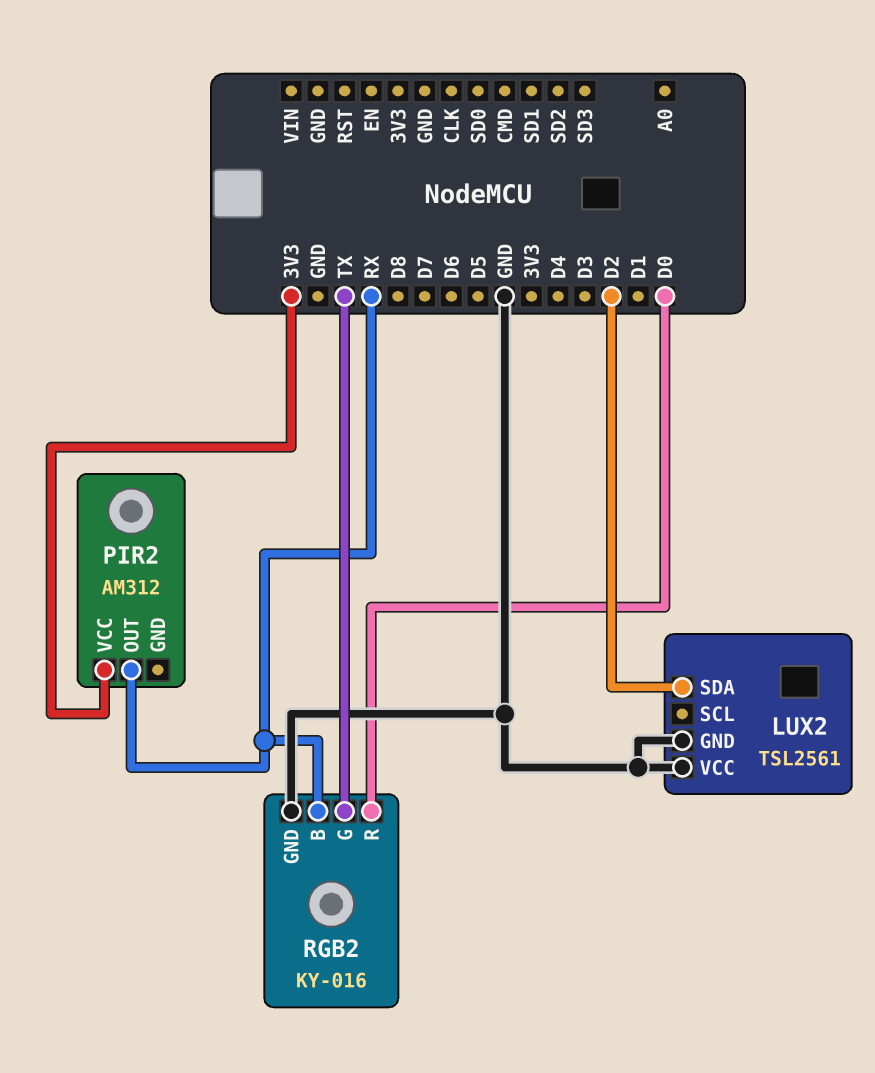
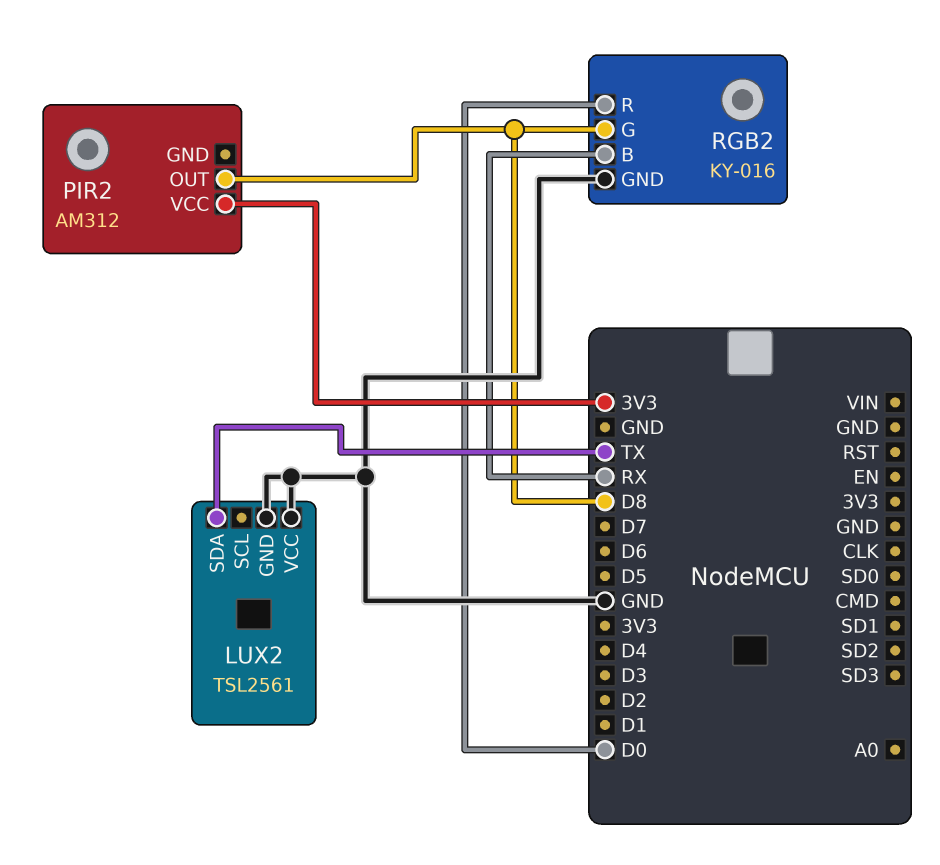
LUX2 pin SDA: D2 -> TX
PIR2 pin OUT: RX -> D8
RGB2 pin G: TX -> D8

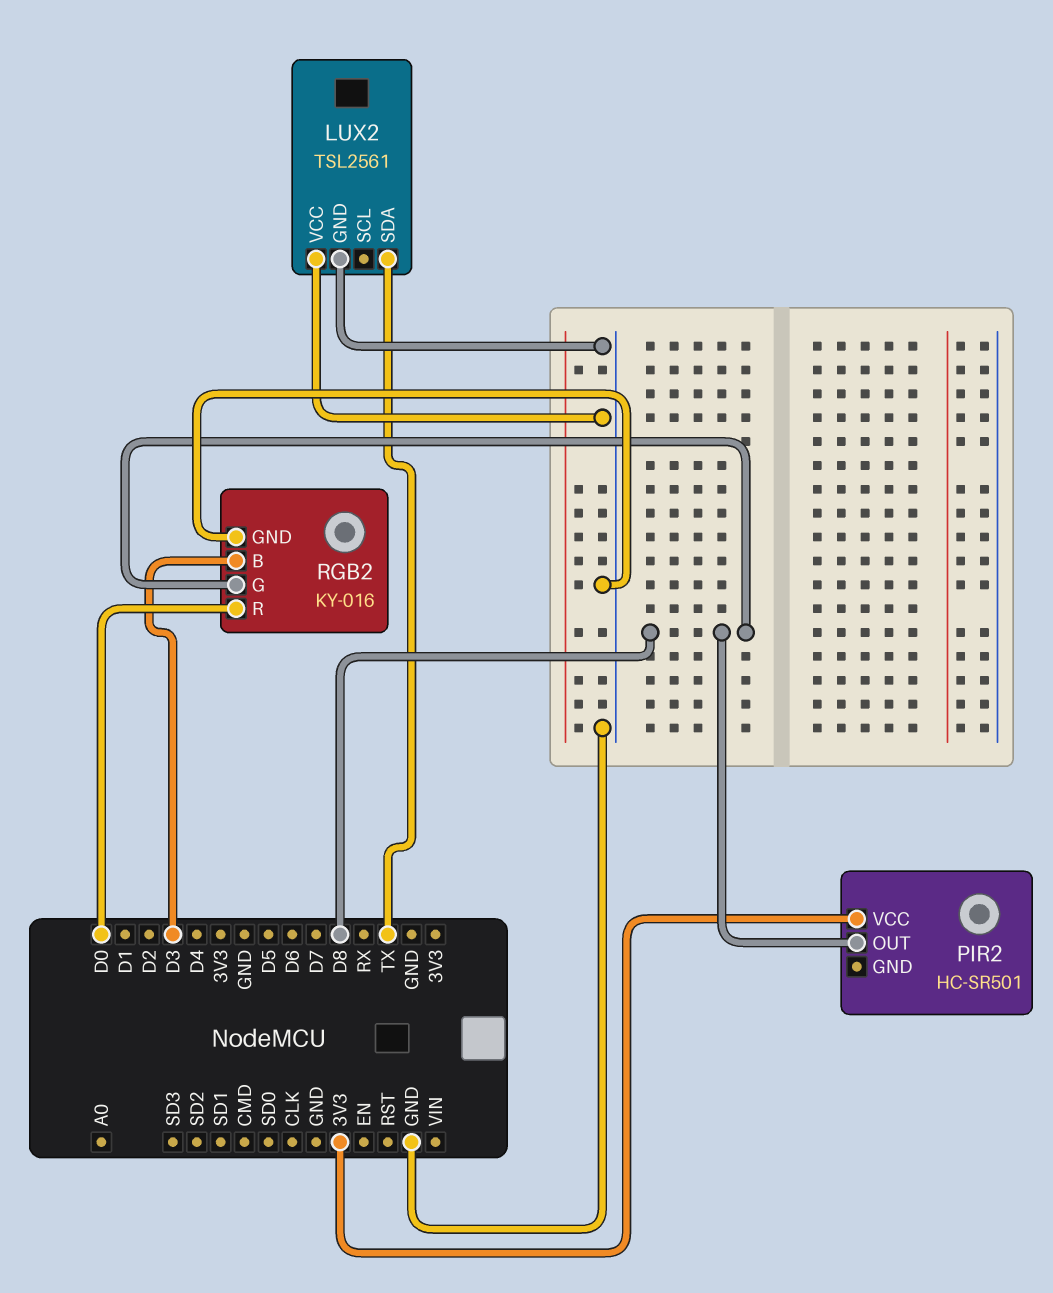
PIR2: AM312 -> HC-SR501
RGB2 pin B: RX -> D3

